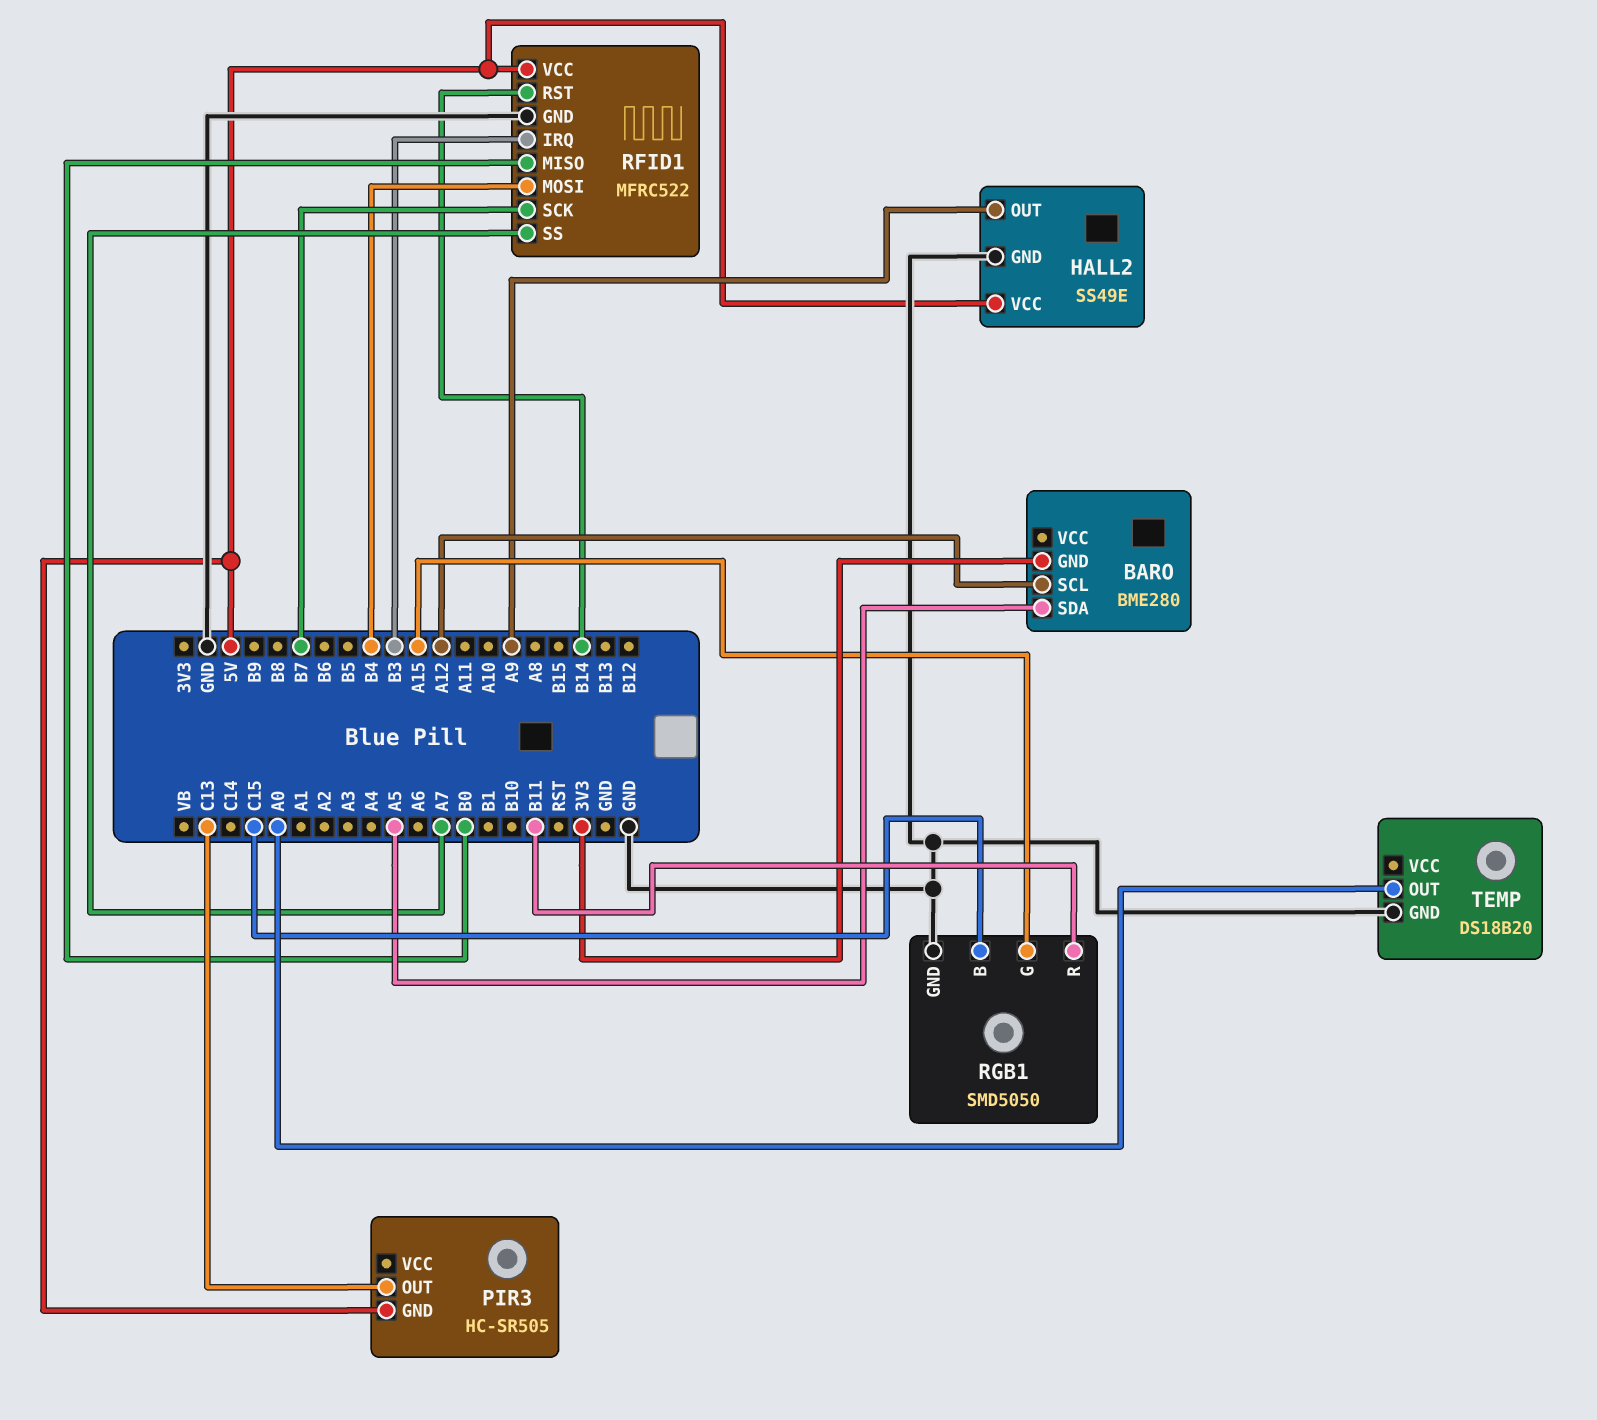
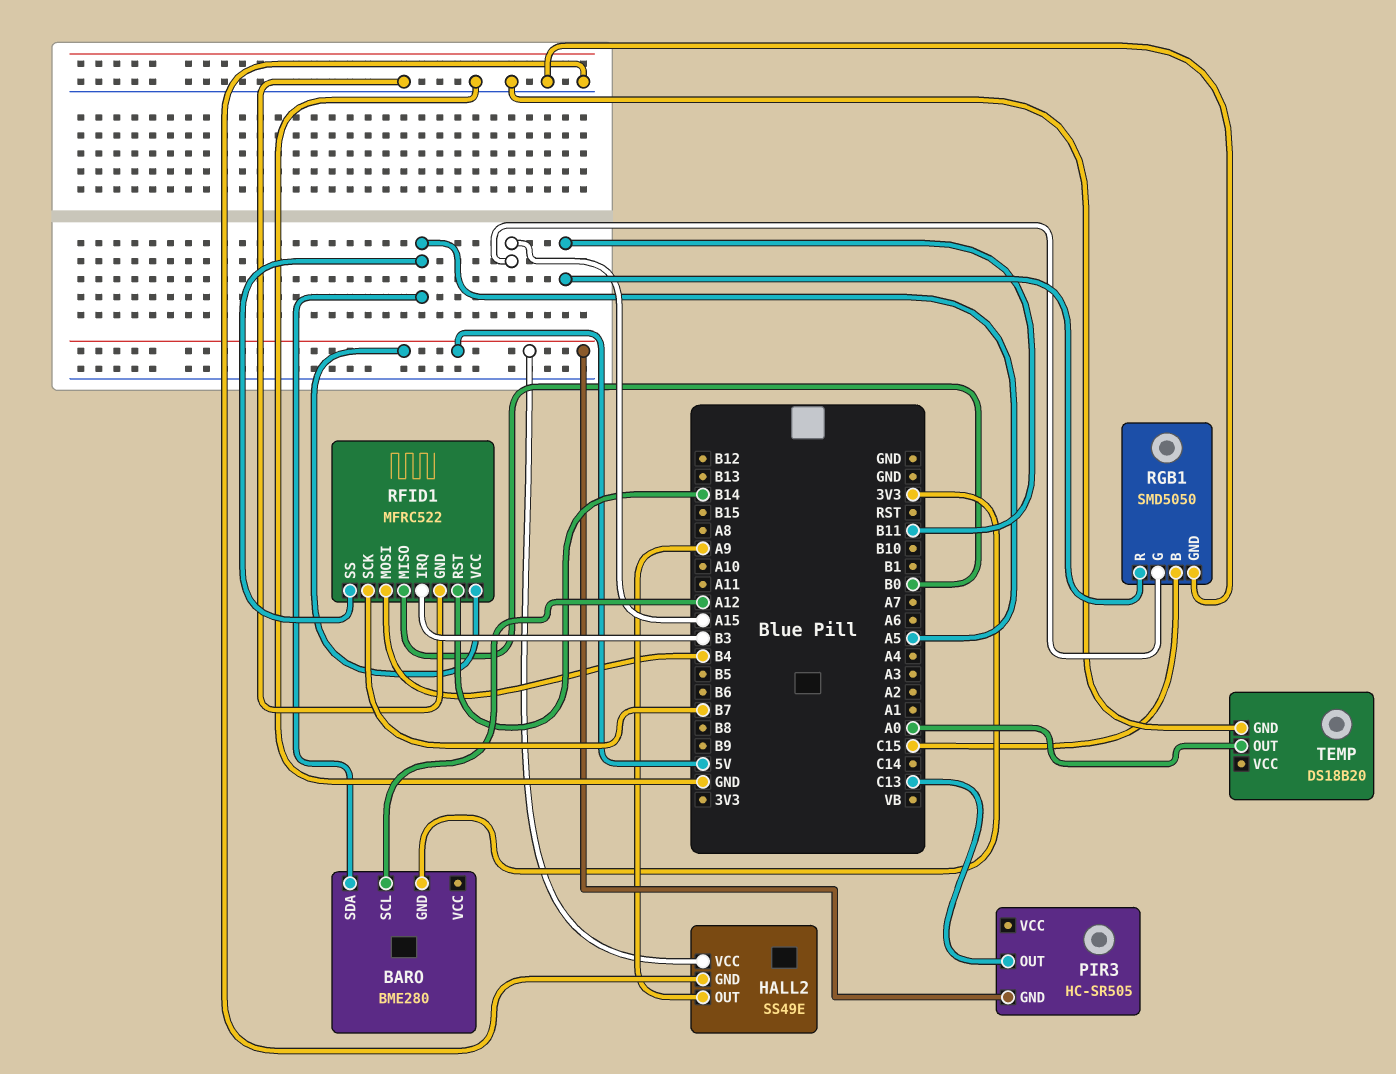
RFID1 pin SS: A7 -> A5

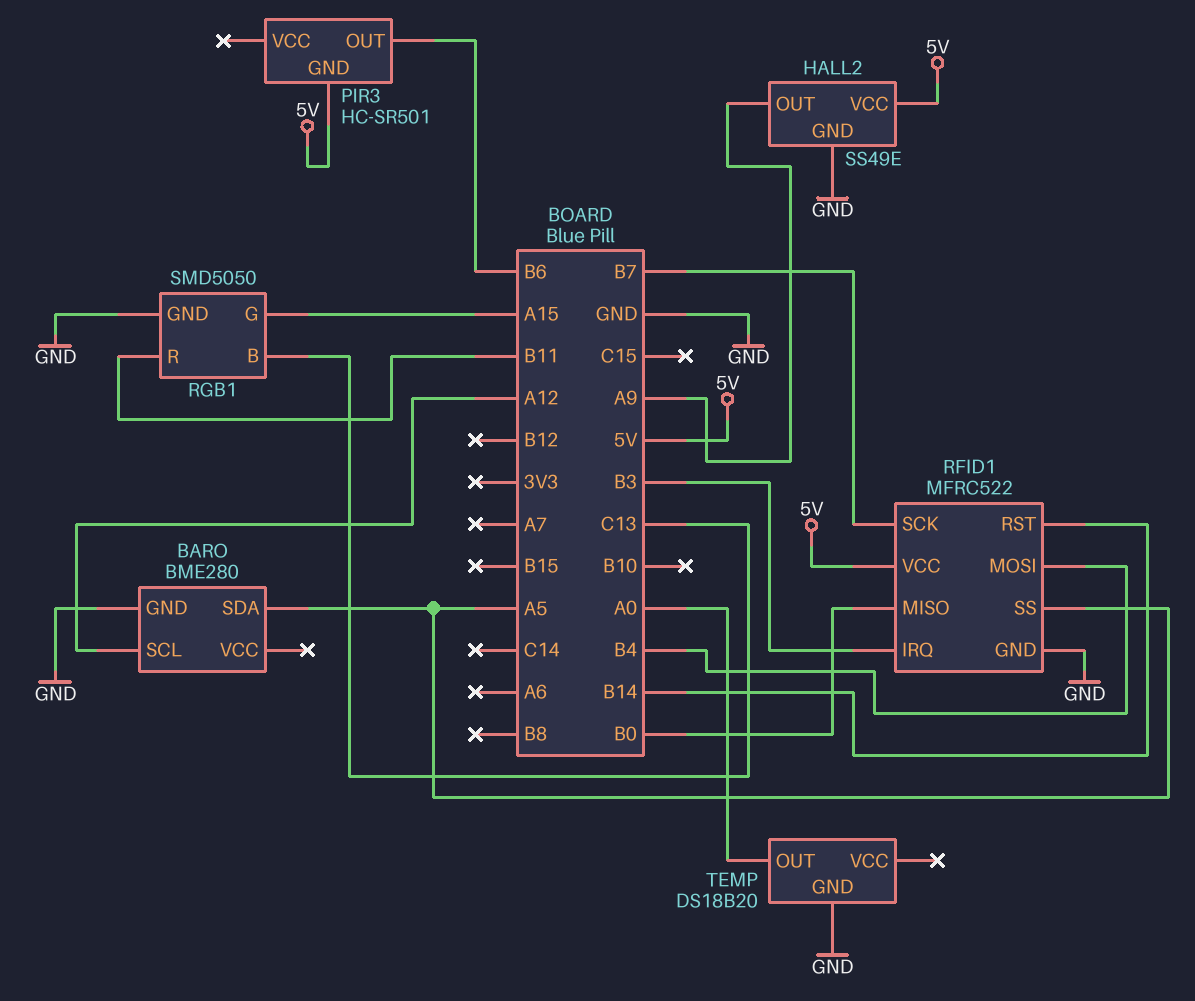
BARO pin GND: 3V3 -> GND
PIR3: HC-SR505 -> HC-SR501
PIR3 pin OUT: C13 -> B6
RGB1 pin B: C15 -> C13

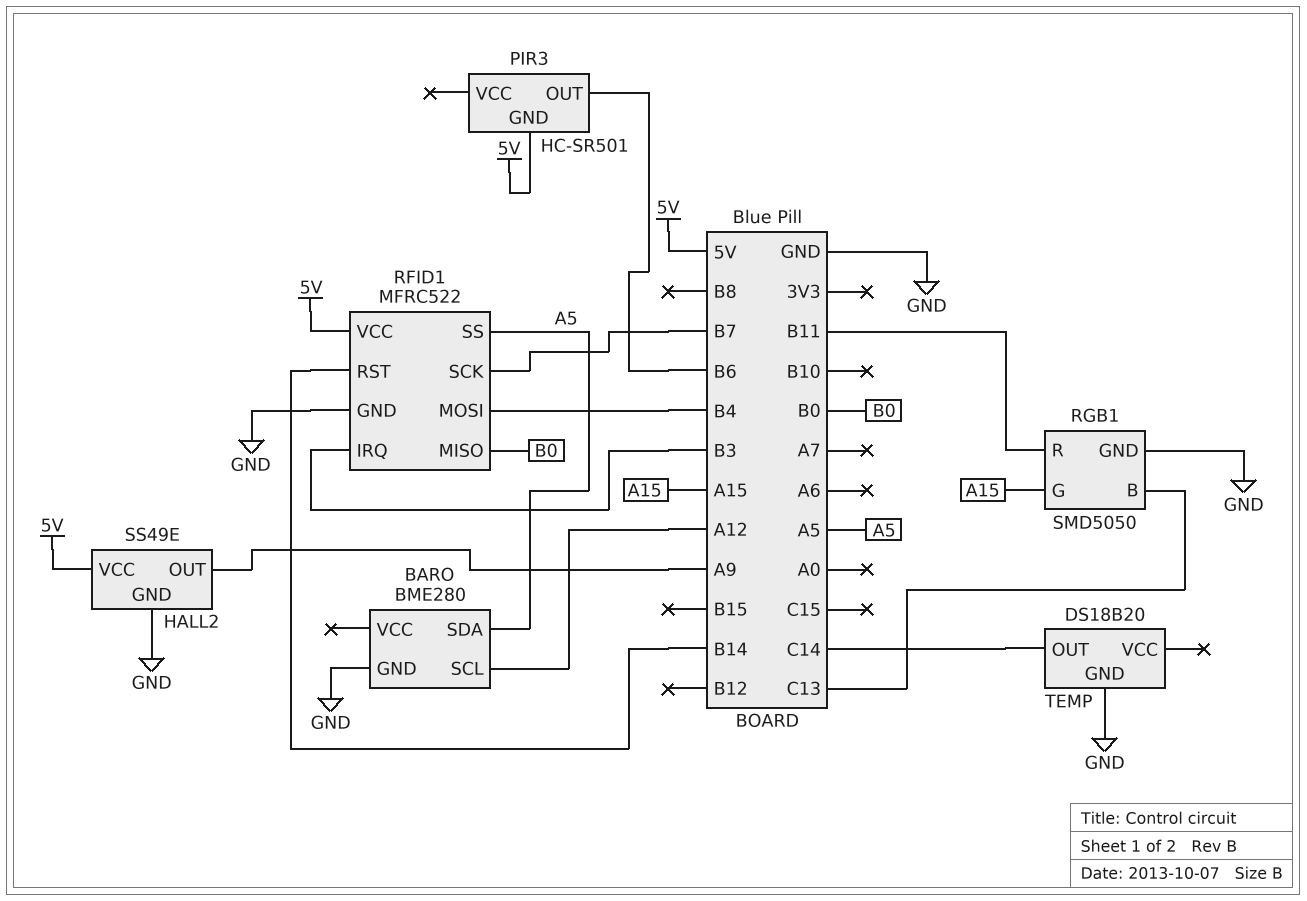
TEMP pin OUT: A0 -> C14

